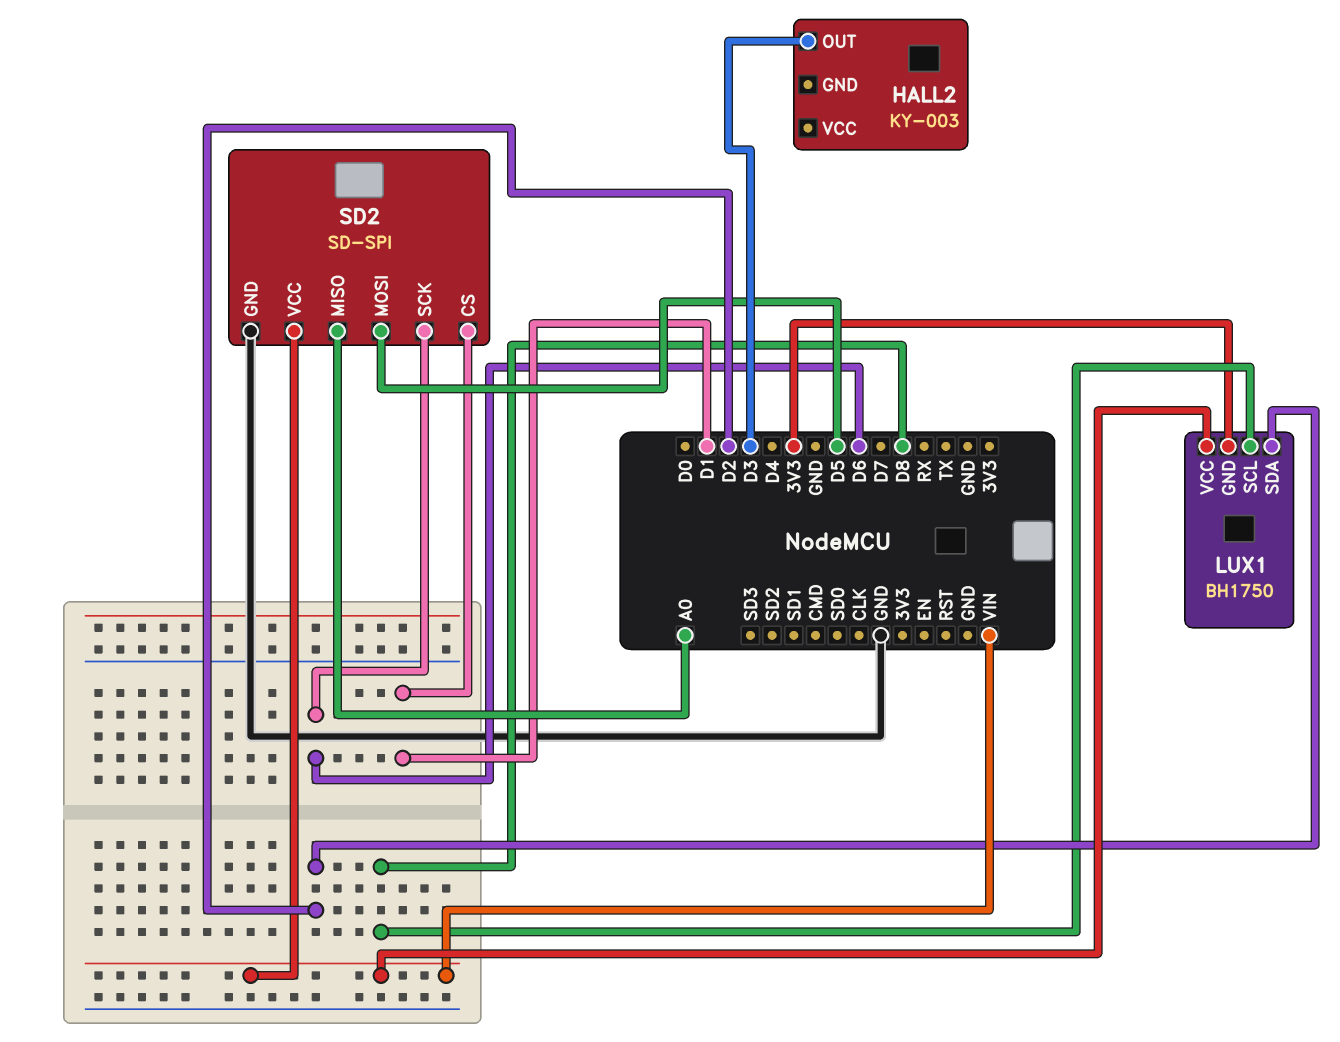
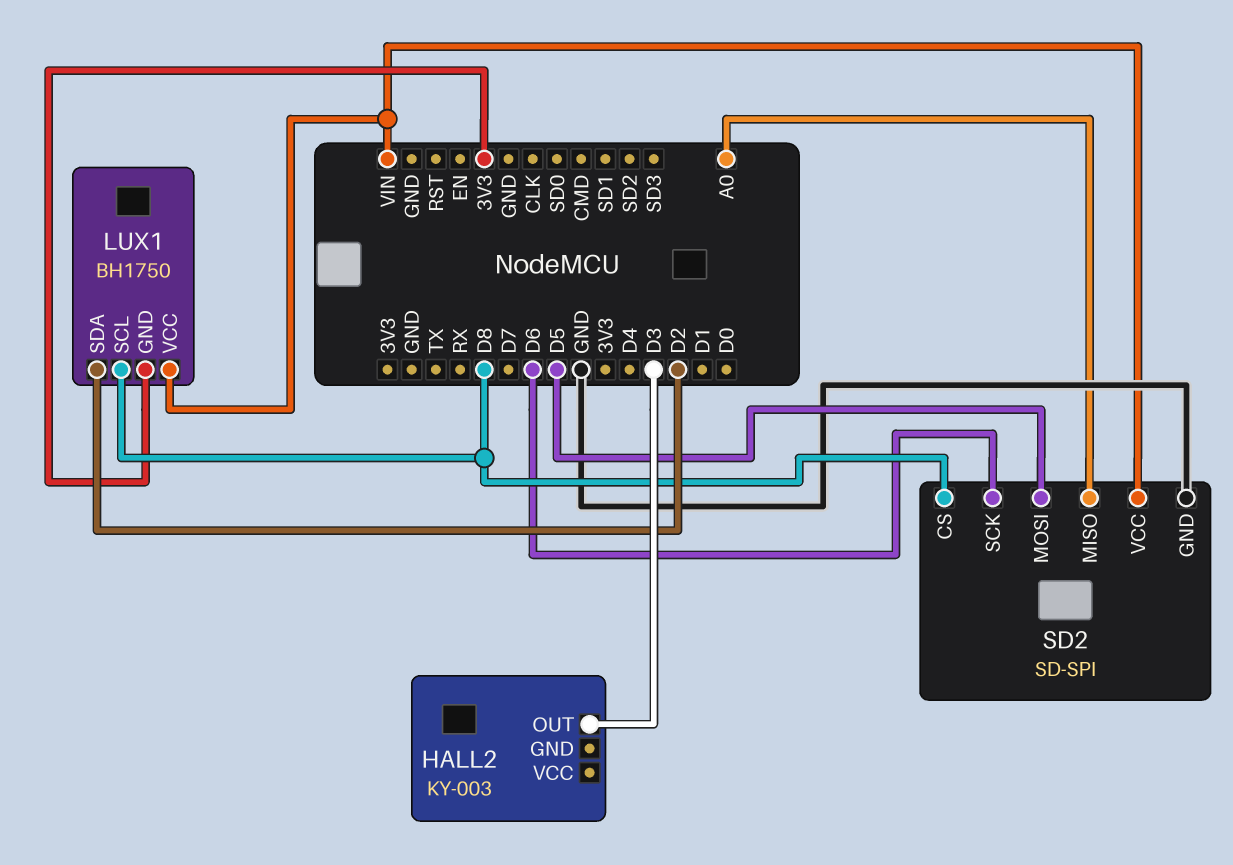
SD2 pin CS: D1 -> D8

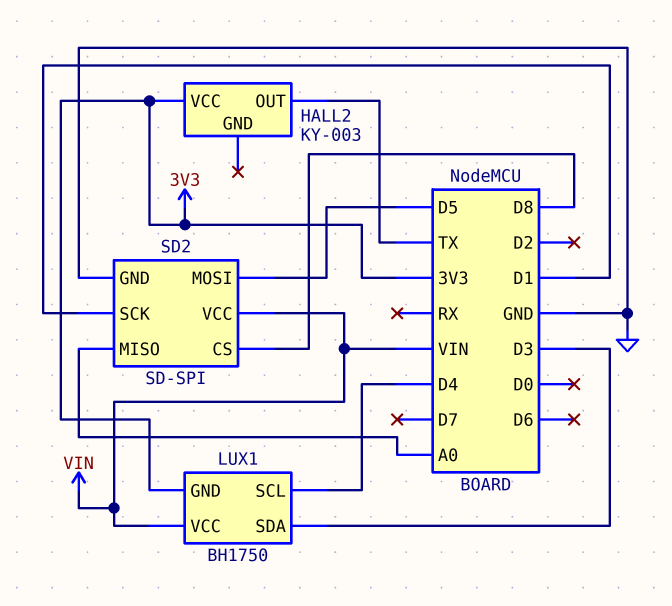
HALL2 pin OUT: D3 -> TX
HALL2 pin VCC: none -> 3V3
LUX1 pin SCL: D8 -> D4
LUX1 pin SDA: D2 -> D3
SD2 pin SCK: D6 -> D1

